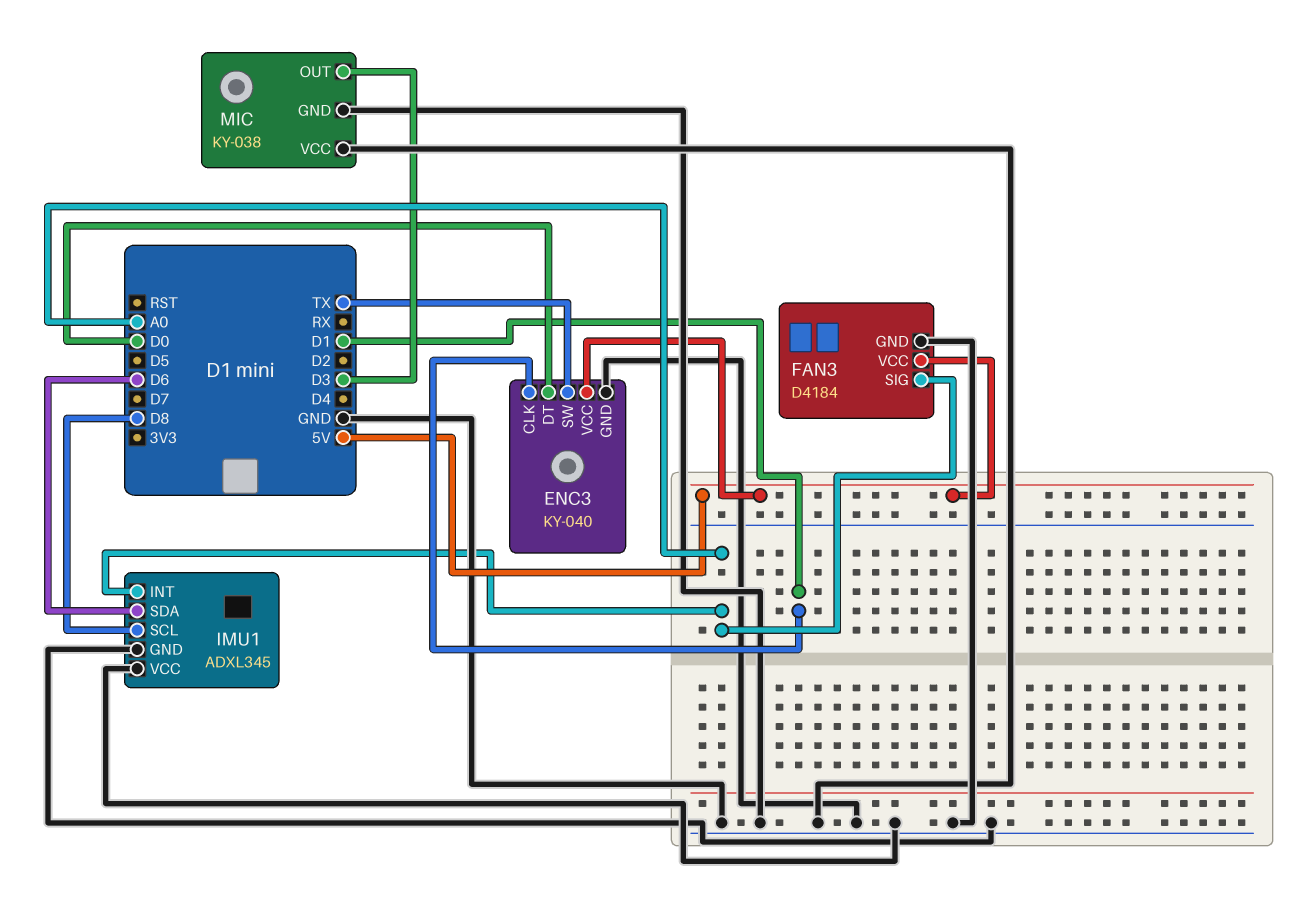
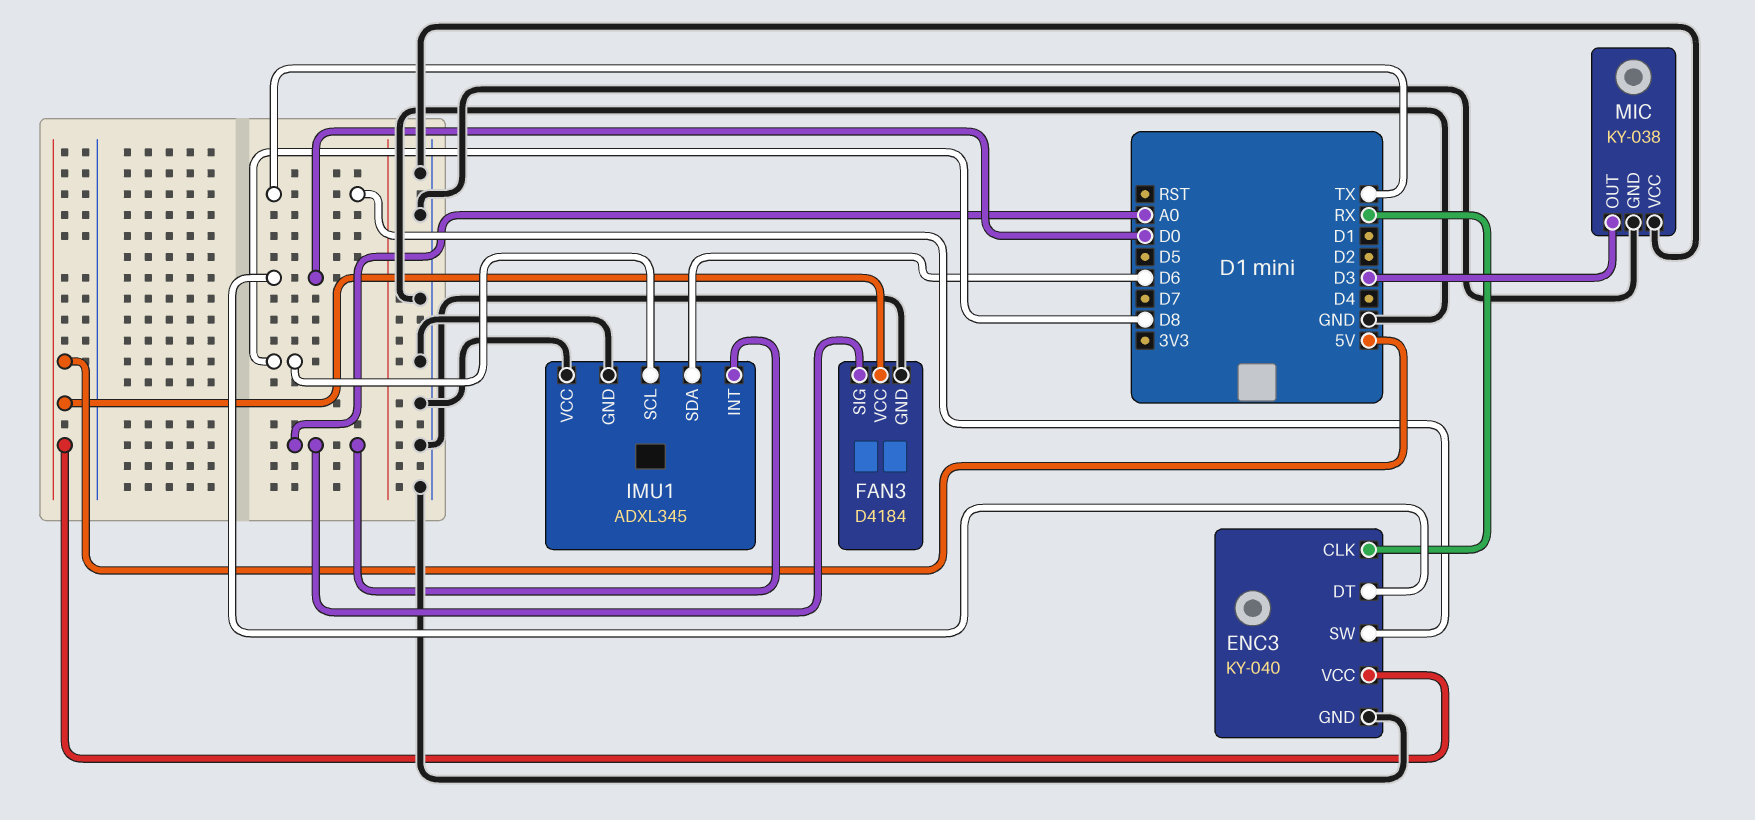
ENC3 pin CLK: D1 -> RX

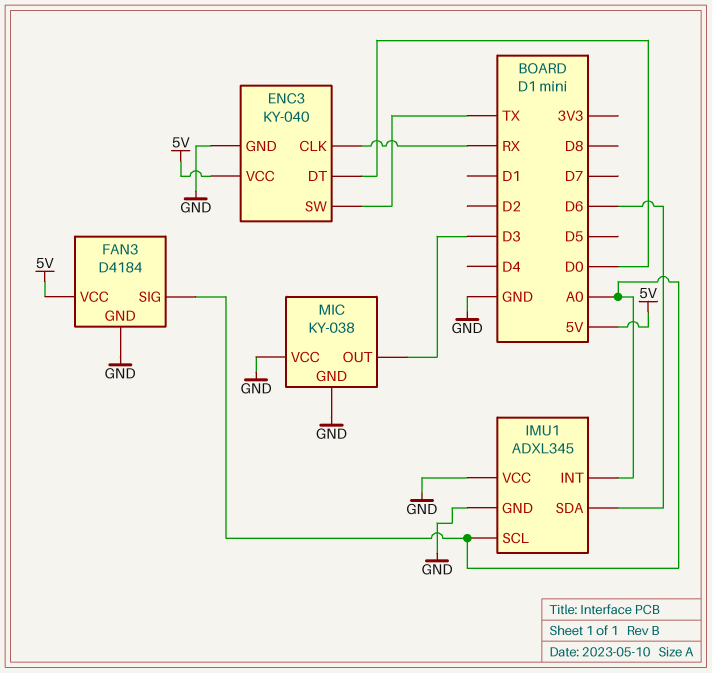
IMU1 pin SCL: D8 -> A0

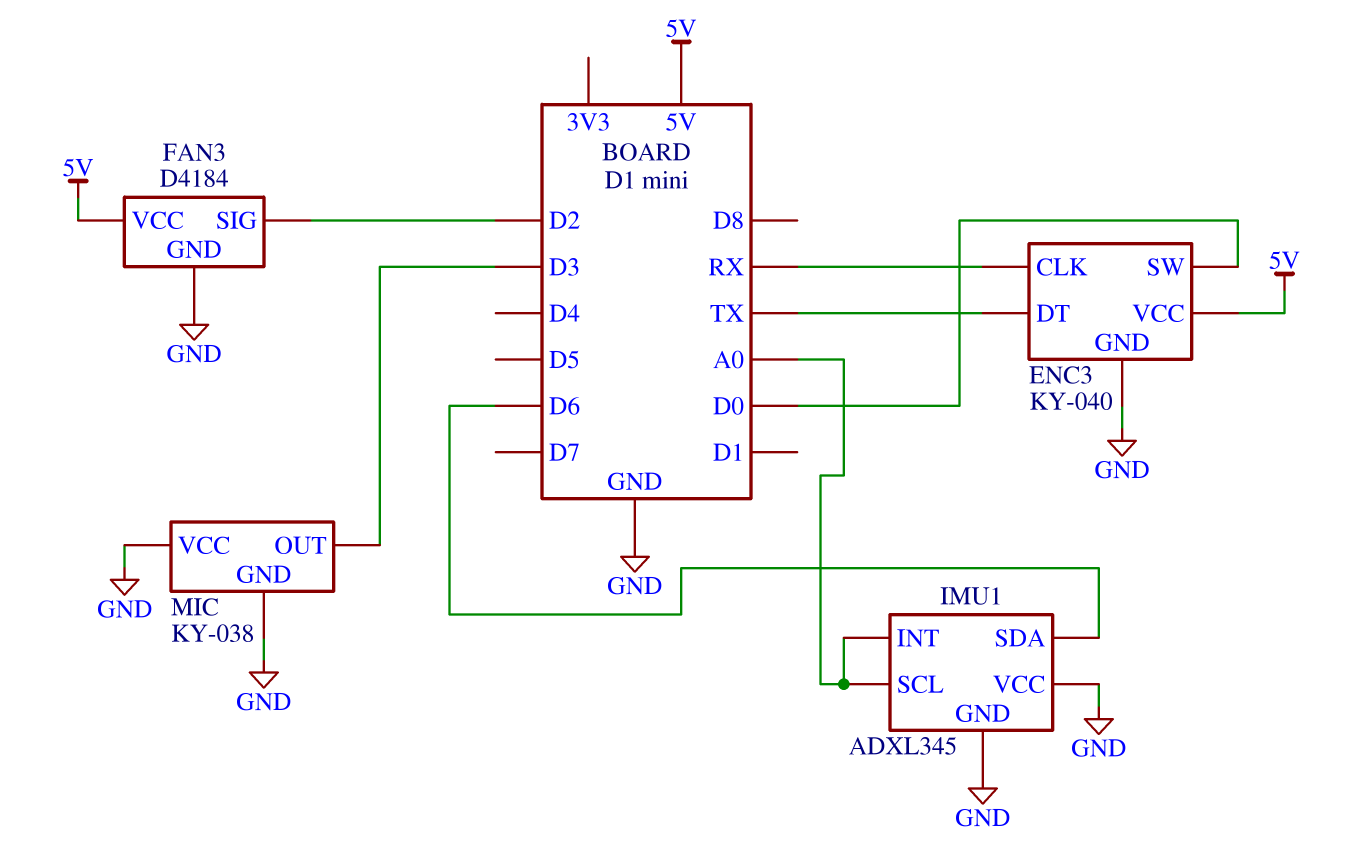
ENC3 pin DT: D0 -> TX
ENC3 pin SW: TX -> D0
FAN3 pin SIG: A0 -> D2

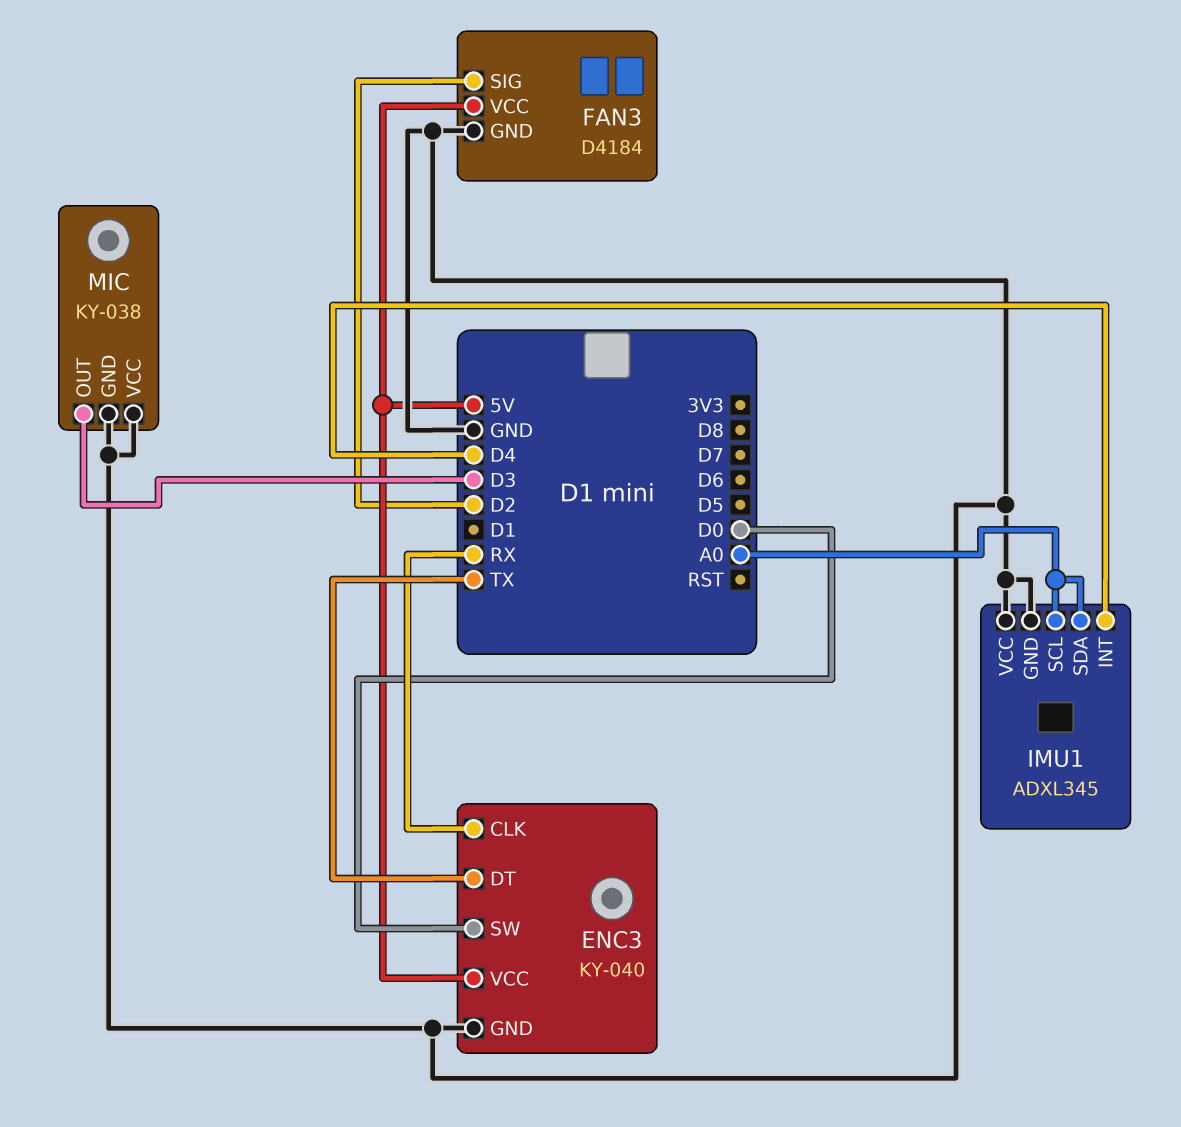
IMU1 pin INT: A0 -> D4
IMU1 pin SDA: D6 -> A0

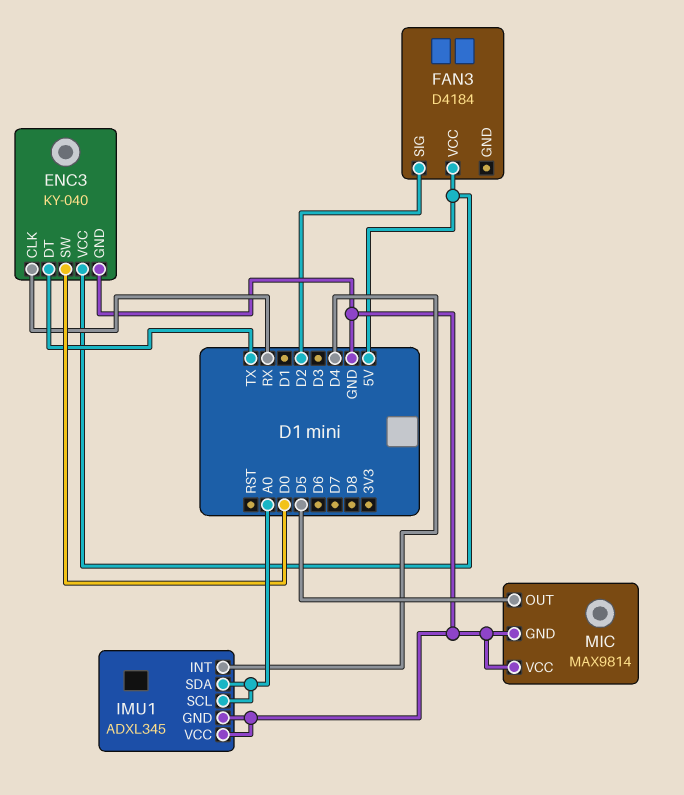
FAN3 pin GND: GND -> none
MIC: KY-038 -> MAX9814
MIC pin OUT: D3 -> D5

